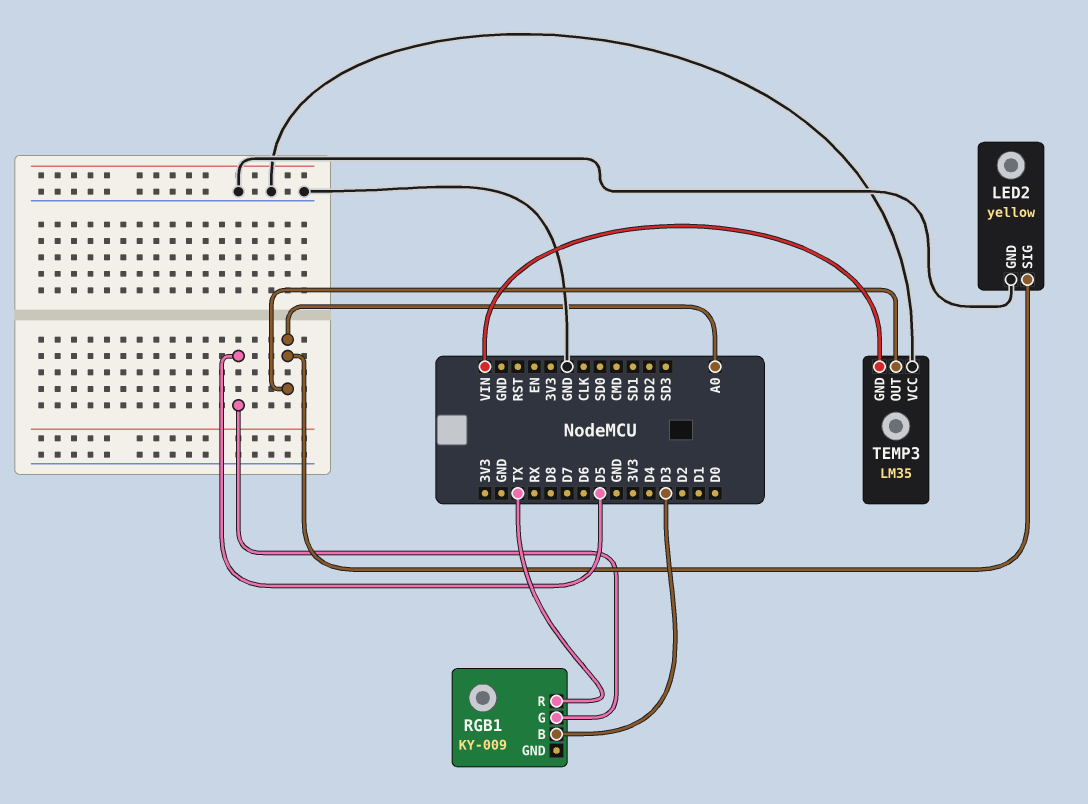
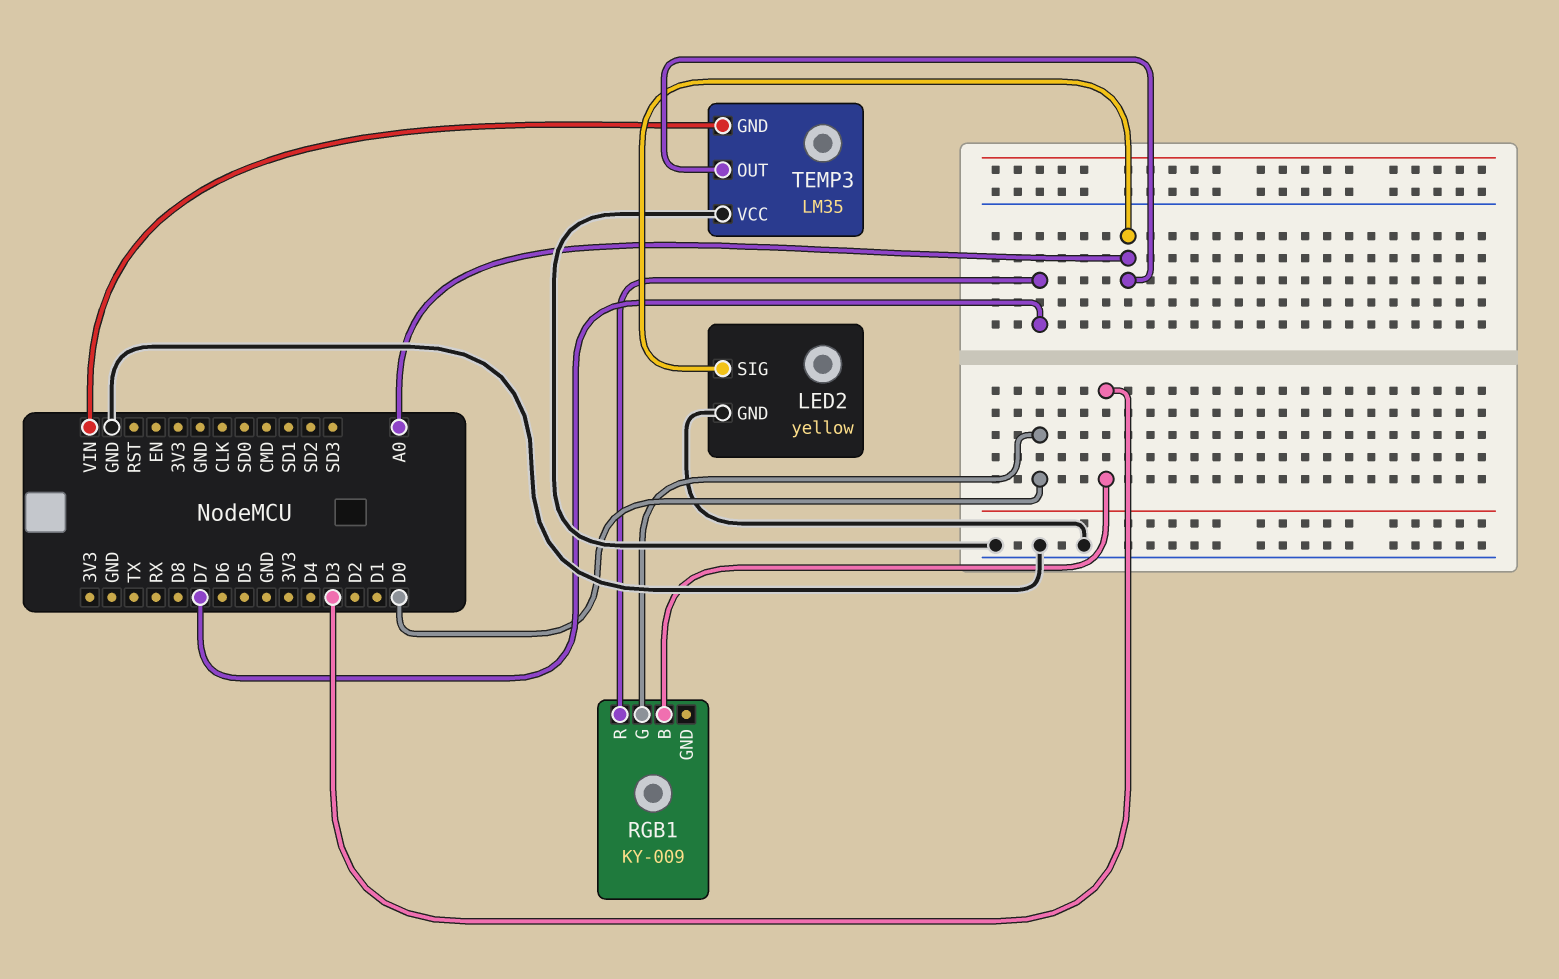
RGB1 pin G: D5 -> D0
RGB1 pin R: TX -> D7

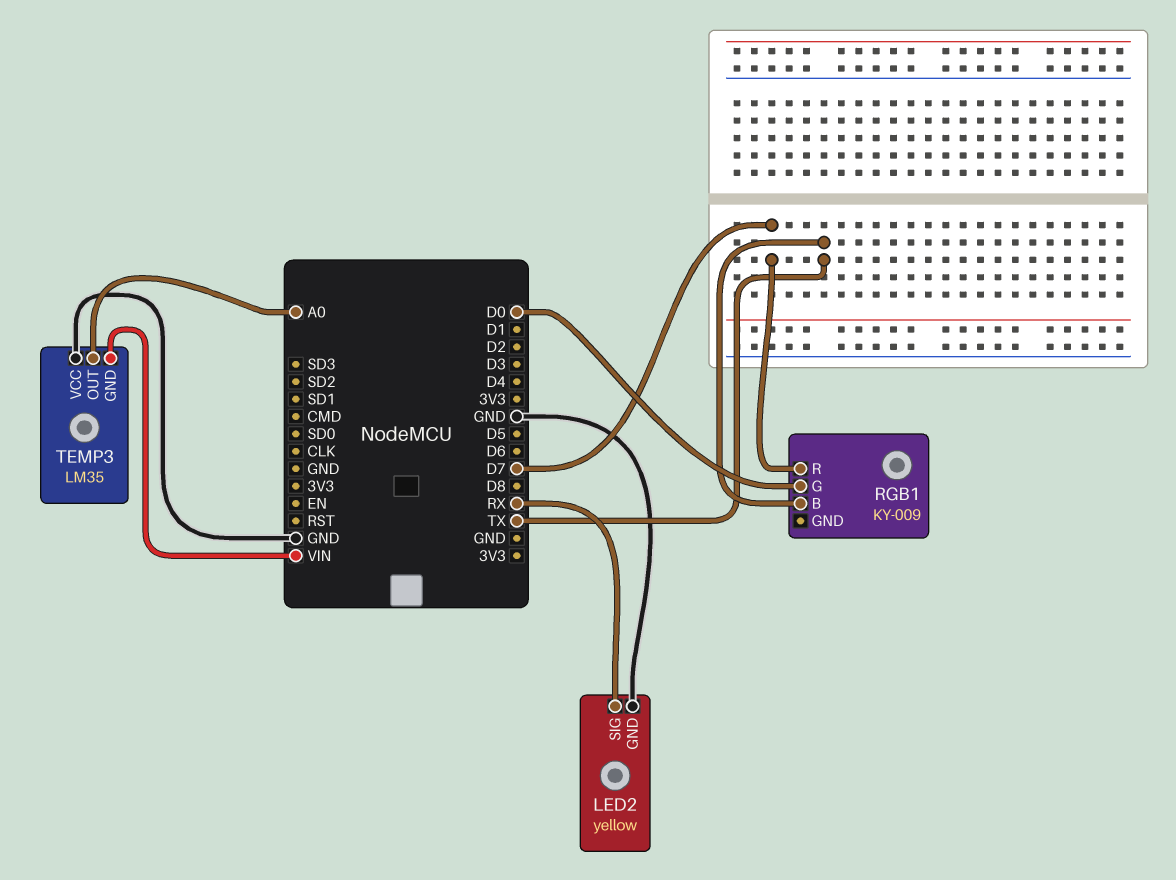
LED2 pin SIG: A0 -> RX
RGB1 pin B: D3 -> TX

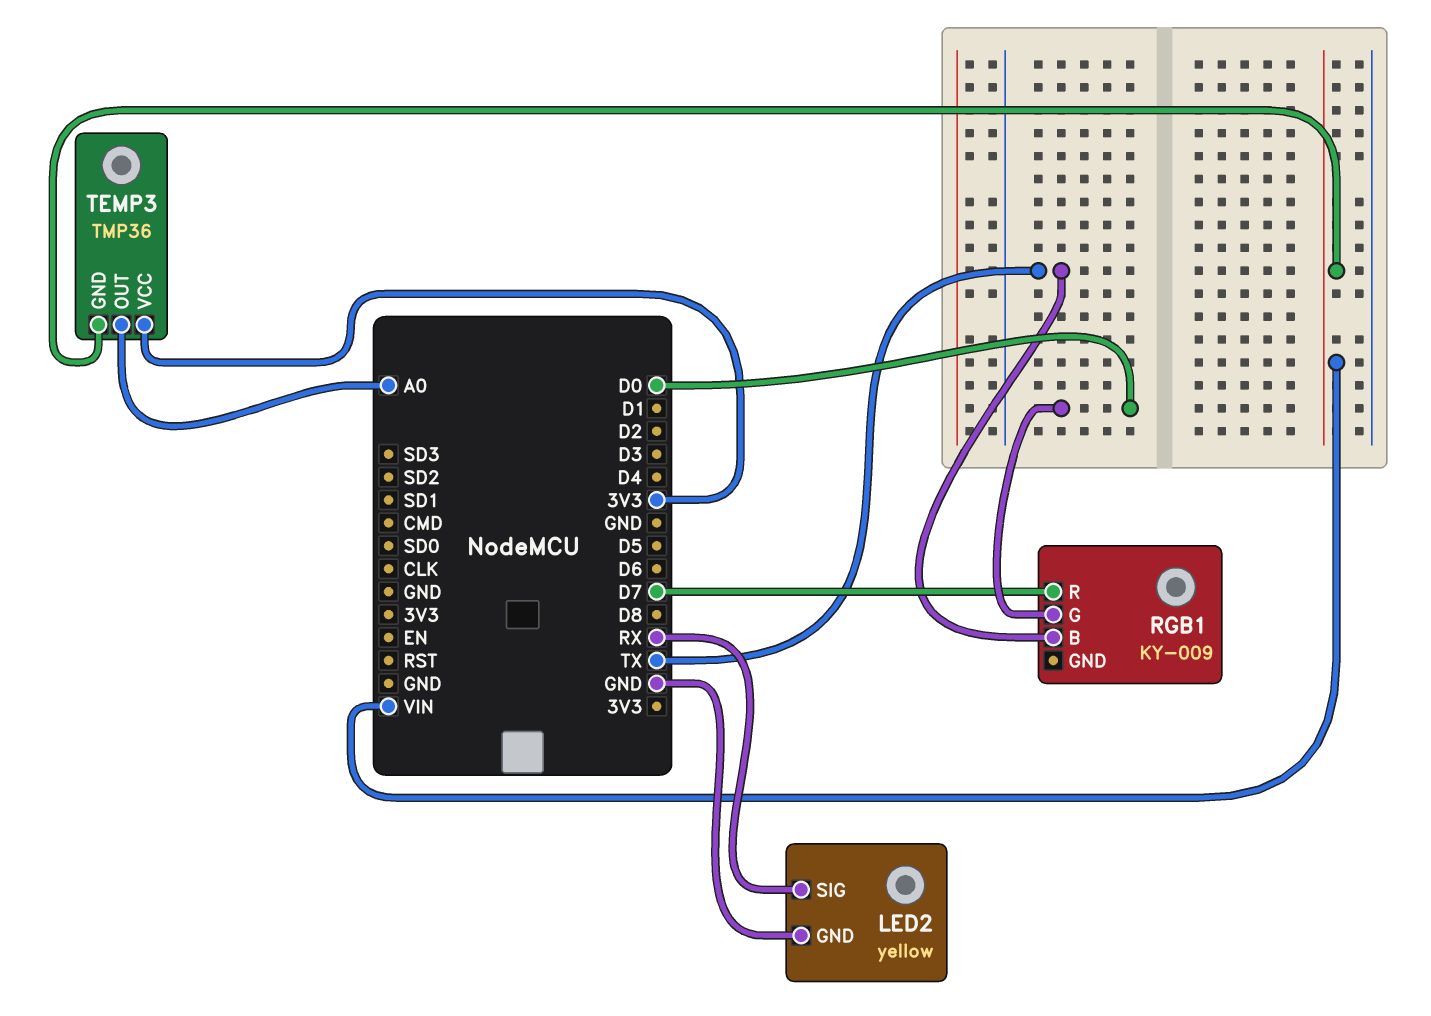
TEMP3: LM35 -> TMP36
TEMP3 pin VCC: GND -> 3V3

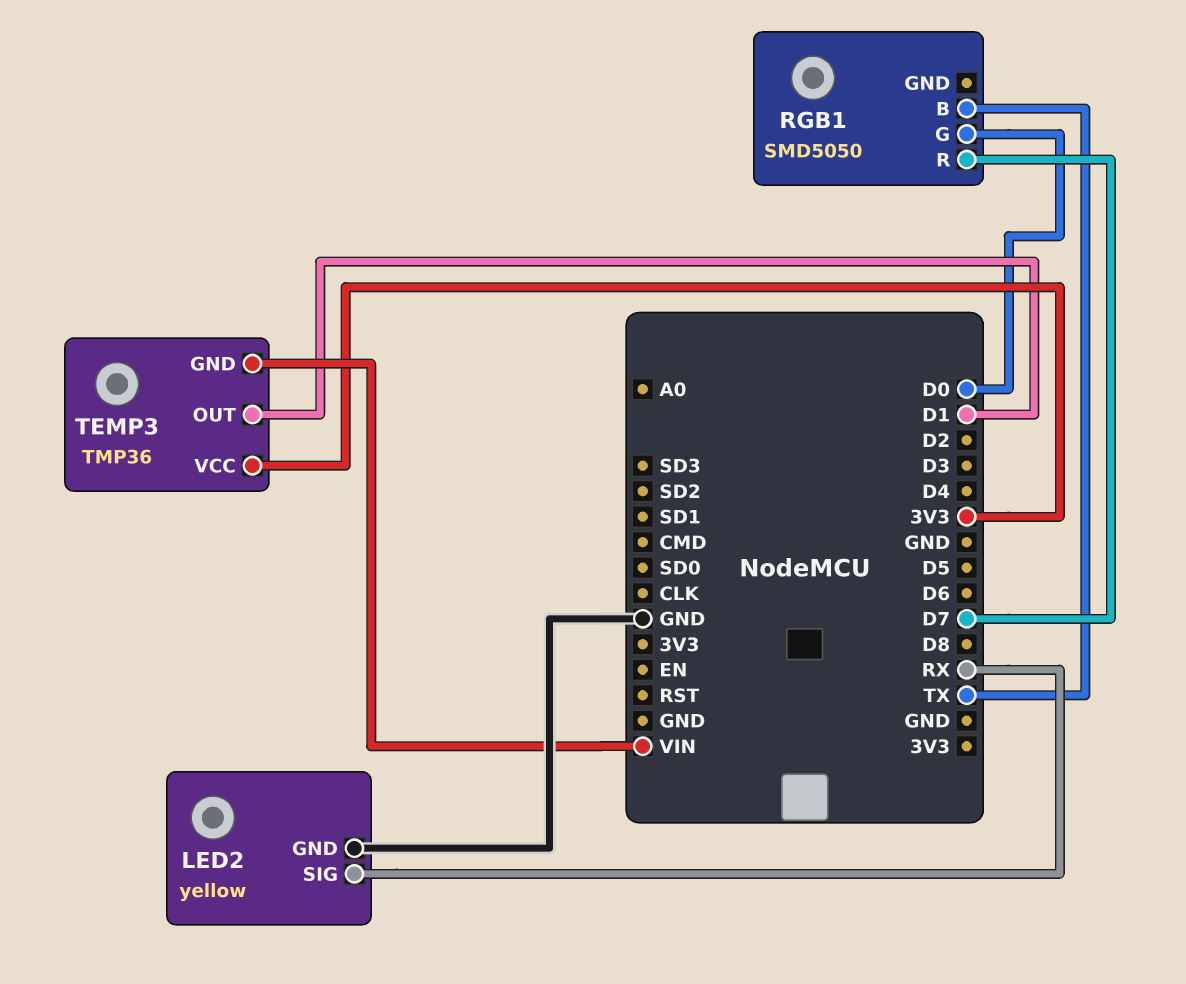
RGB1: KY-009 -> SMD5050
TEMP3 pin OUT: A0 -> D1

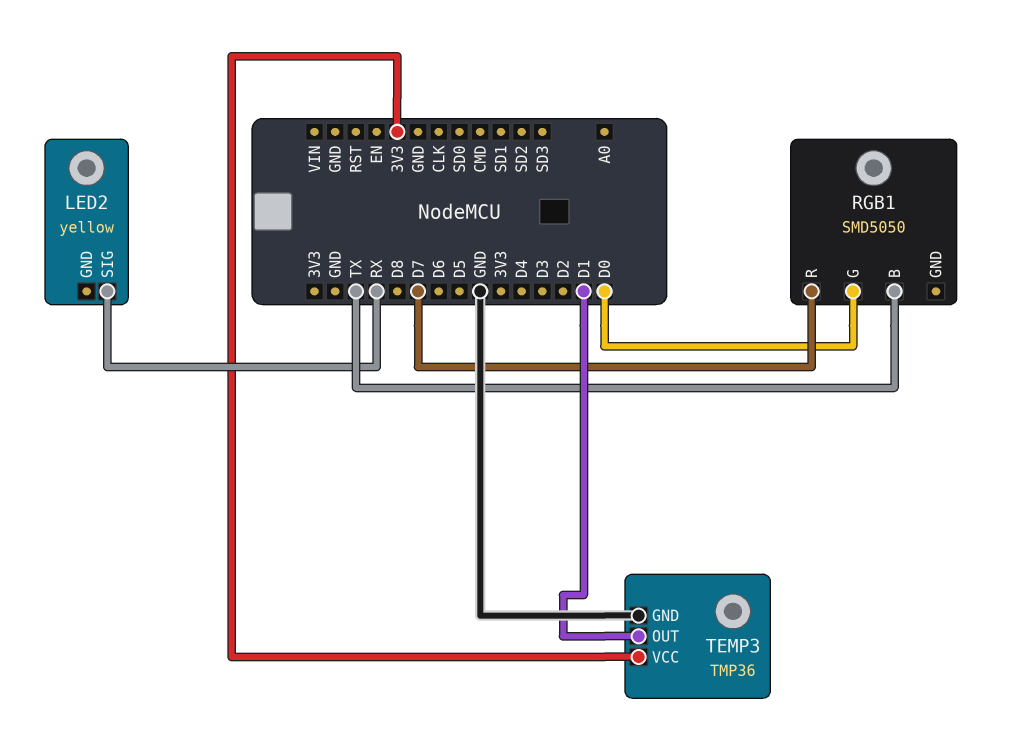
LED2 pin GND: GND -> none
TEMP3 pin GND: VIN -> GND

